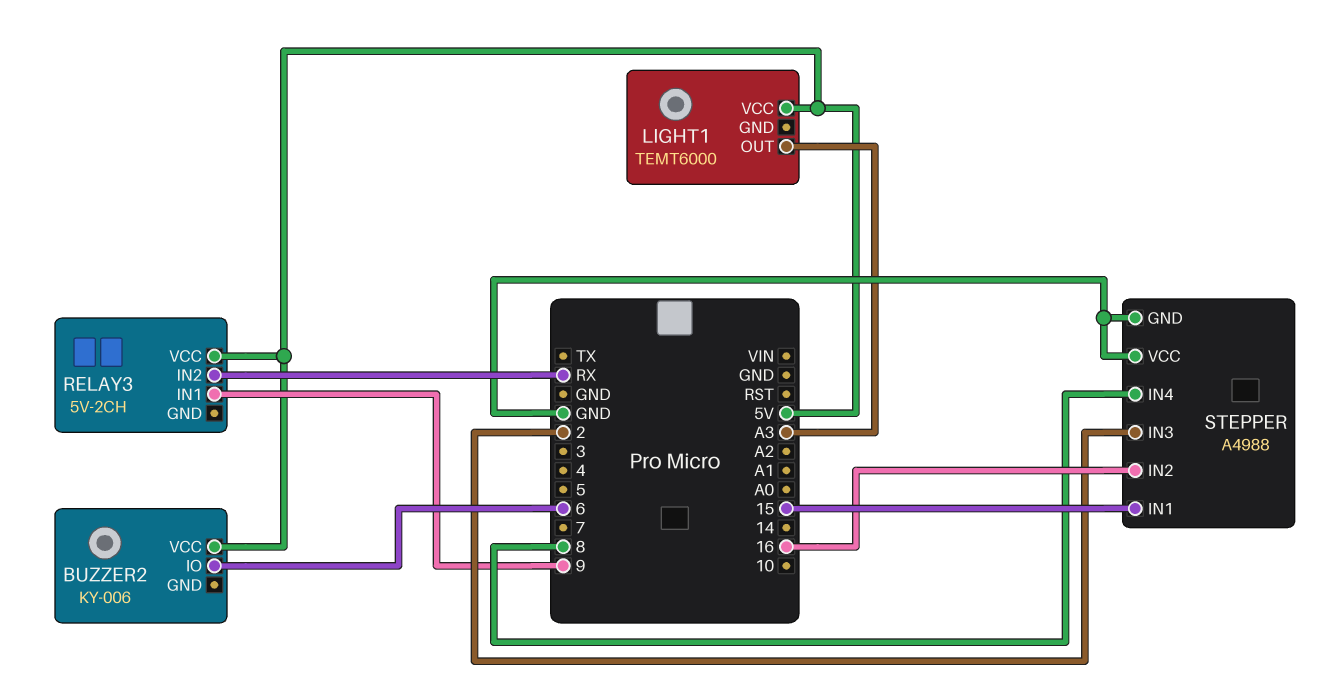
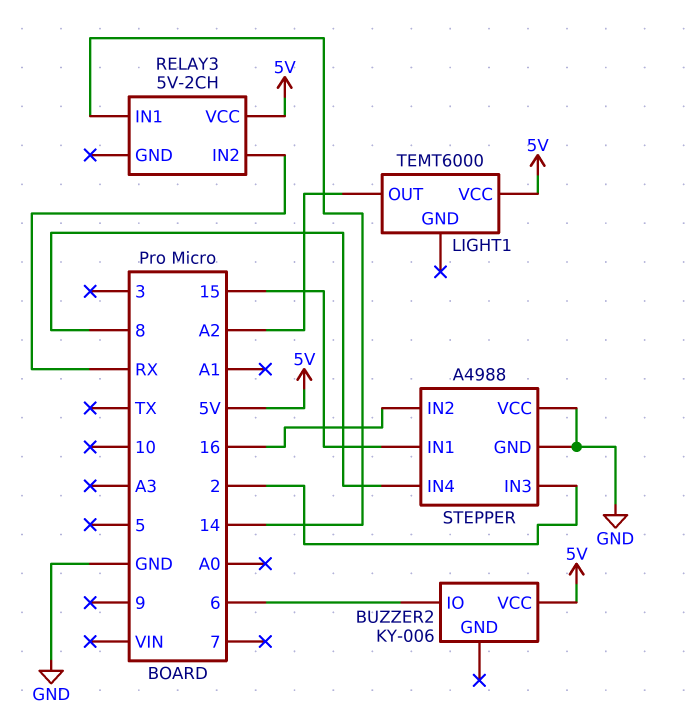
LIGHT1 pin OUT: A3 -> A2
RELAY3 pin IN1: 9 -> 14

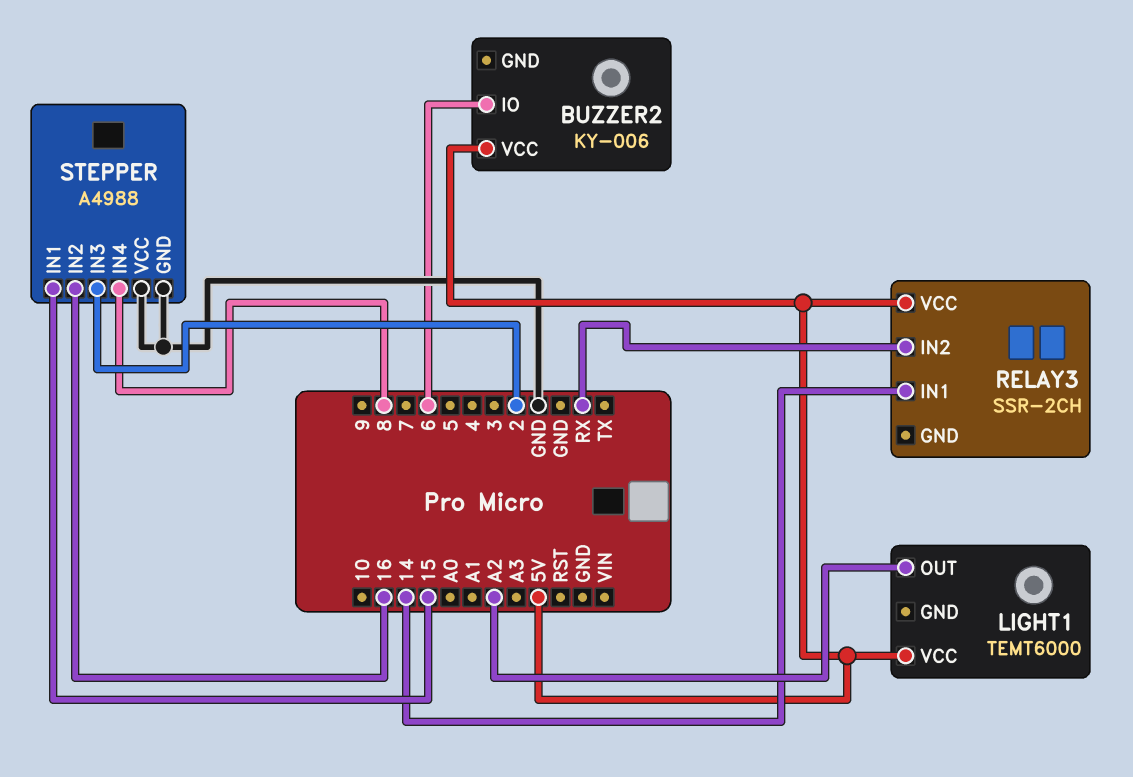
RELAY3: 5V-2CH -> SSR-2CH

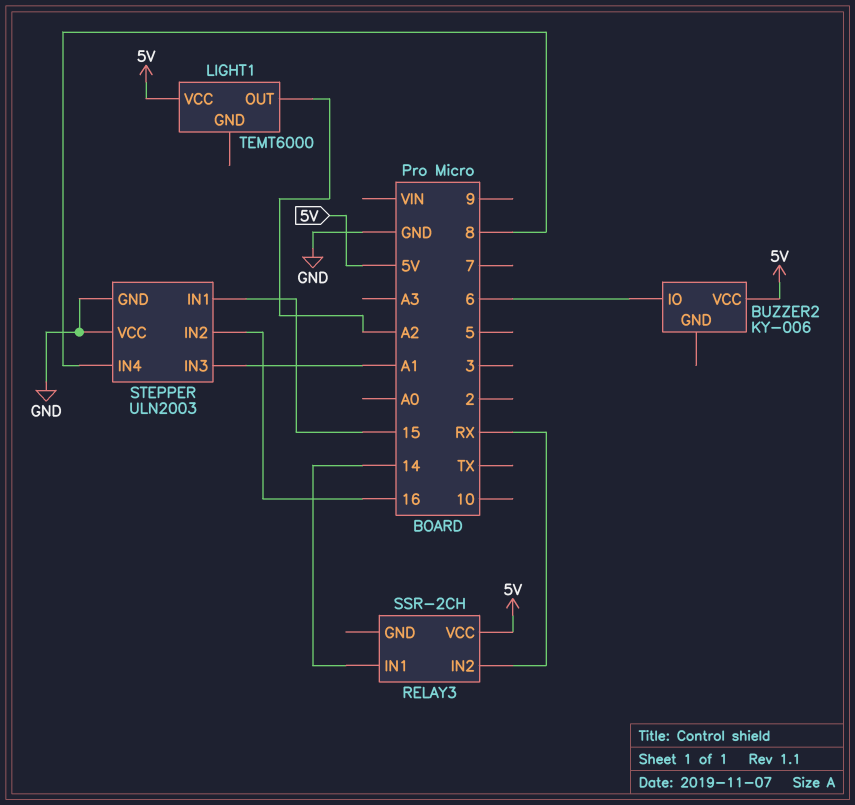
STEPPER: A4988 -> ULN2003
STEPPER pin IN3: 2 -> A1

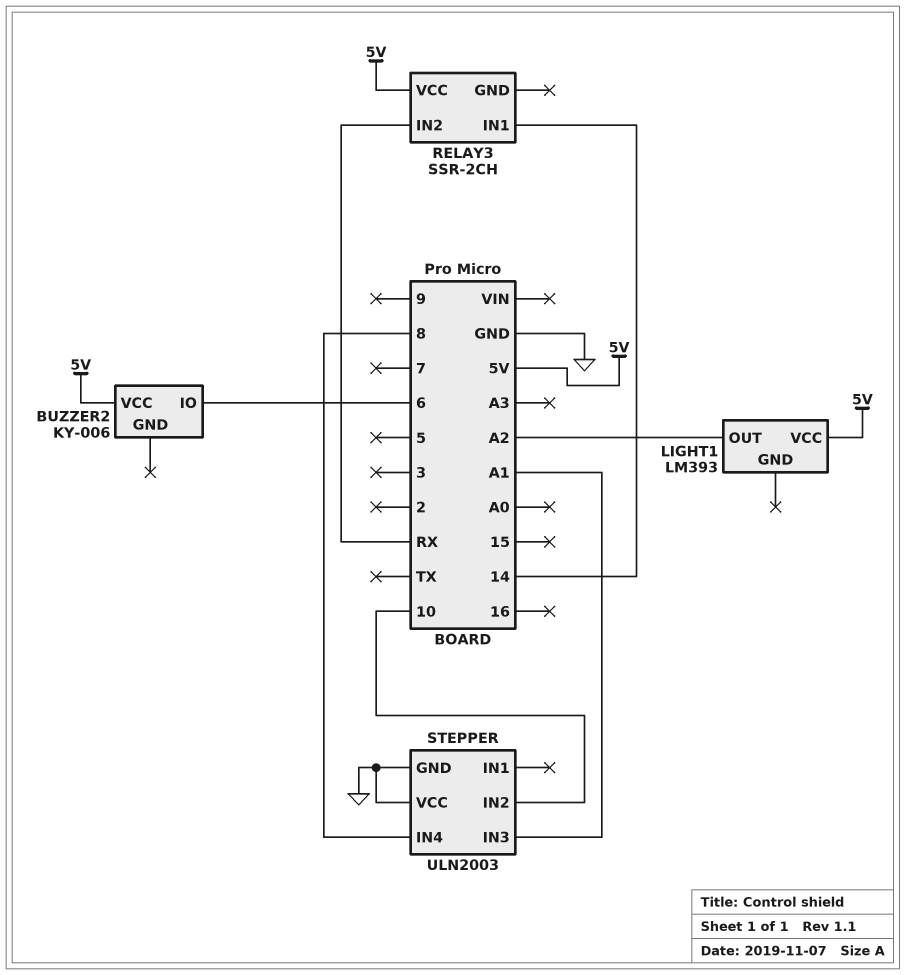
LIGHT1: TEMT6000 -> LM393
STEPPER pin IN1: 15 -> none
STEPPER pin IN2: 16 -> 10

